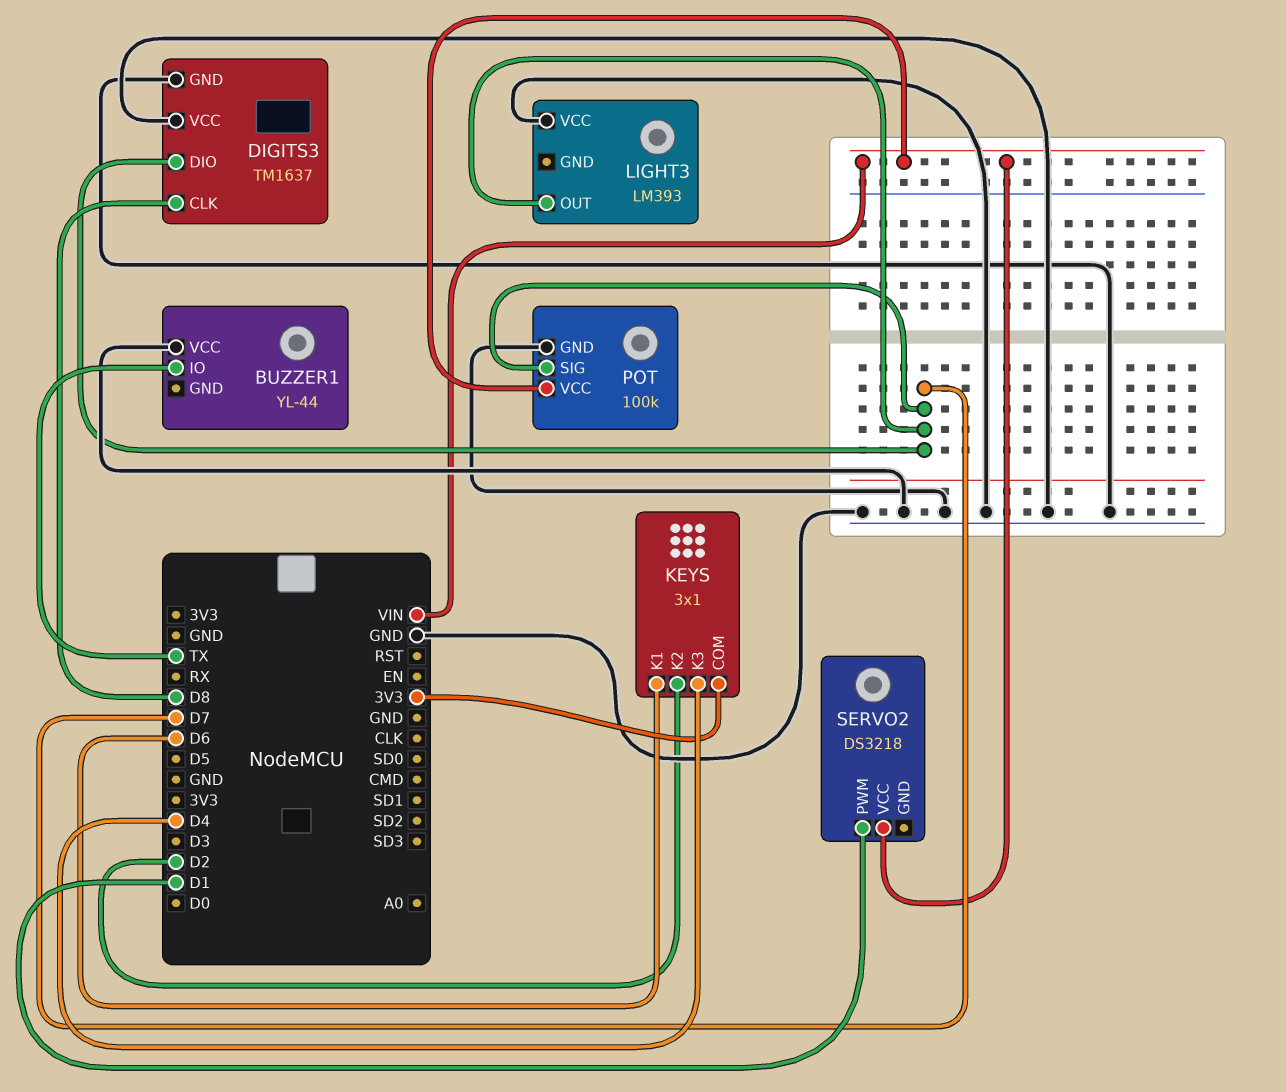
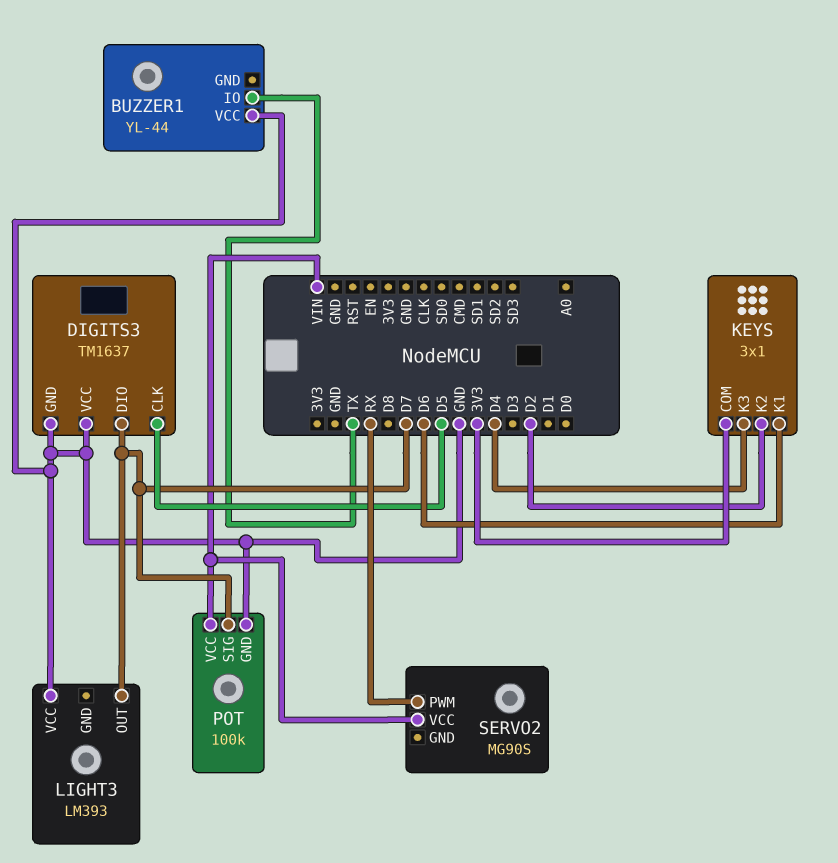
DIGITS3 pin CLK: D8 -> D5
SERVO2: DS3218 -> MG90S
SERVO2 pin PWM: D1 -> RX

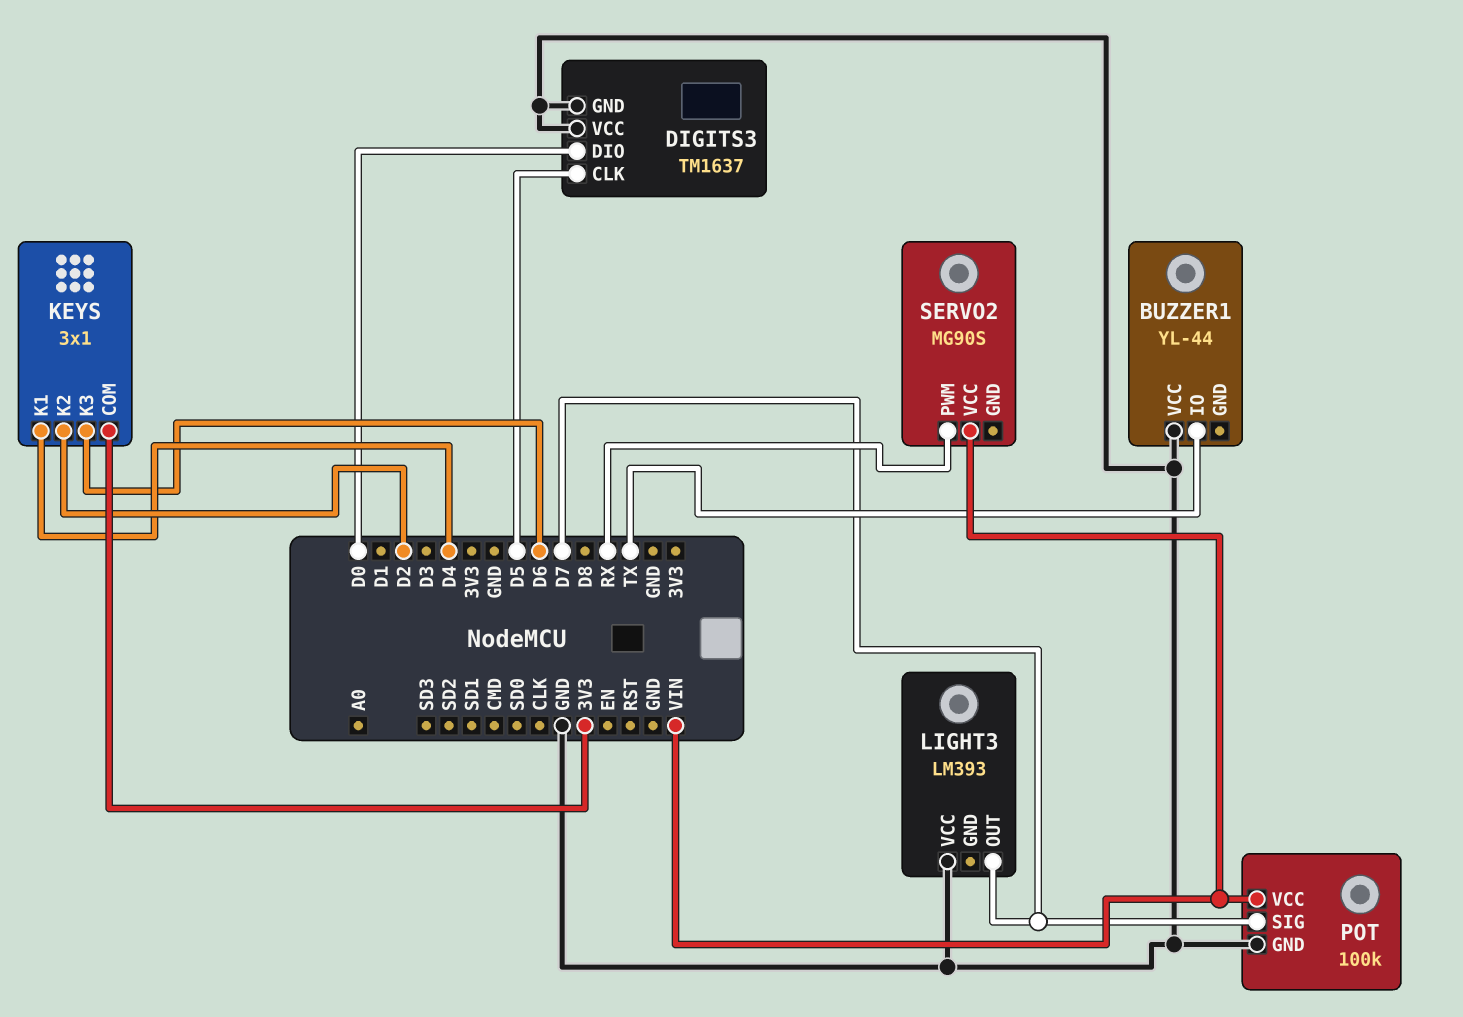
DIGITS3 pin DIO: D7 -> D0
KEYS pin K1: D6 -> D4
KEYS pin K3: D4 -> D6

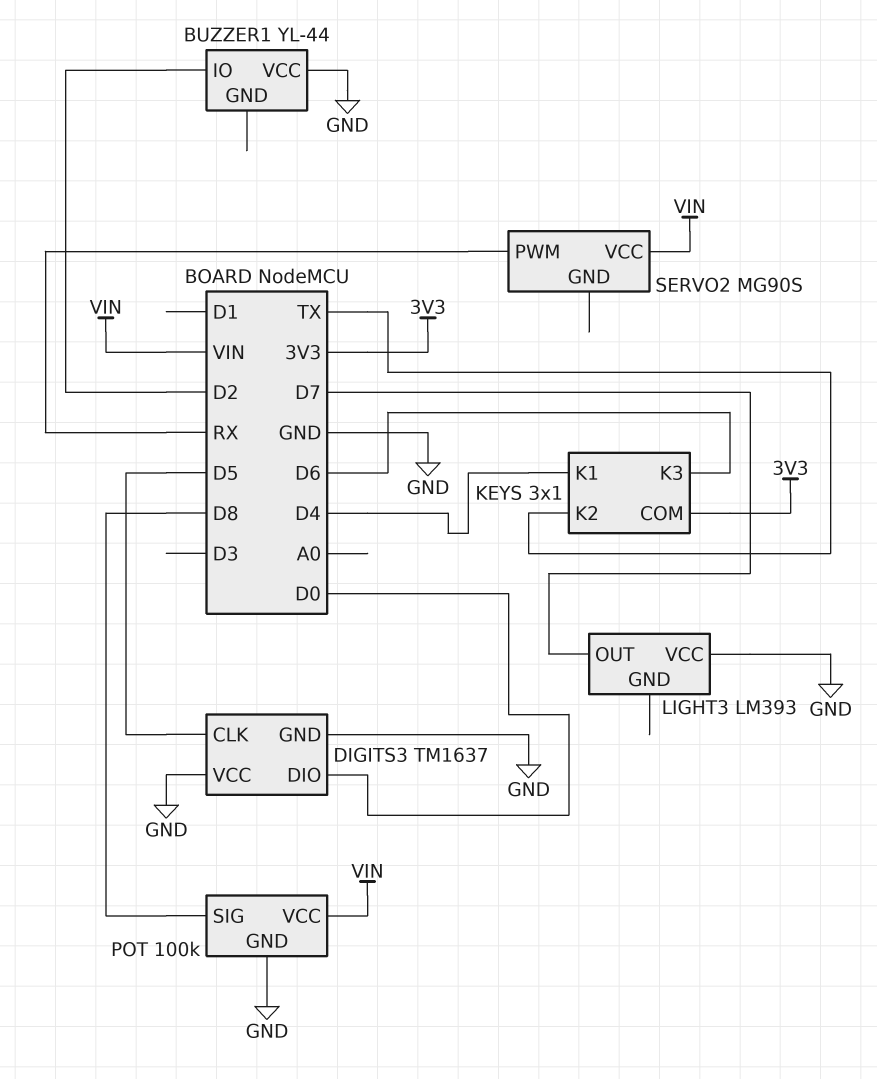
BUZZER1 pin IO: TX -> D2
KEYS pin K2: D2 -> TX
POT pin SIG: D7 -> D8

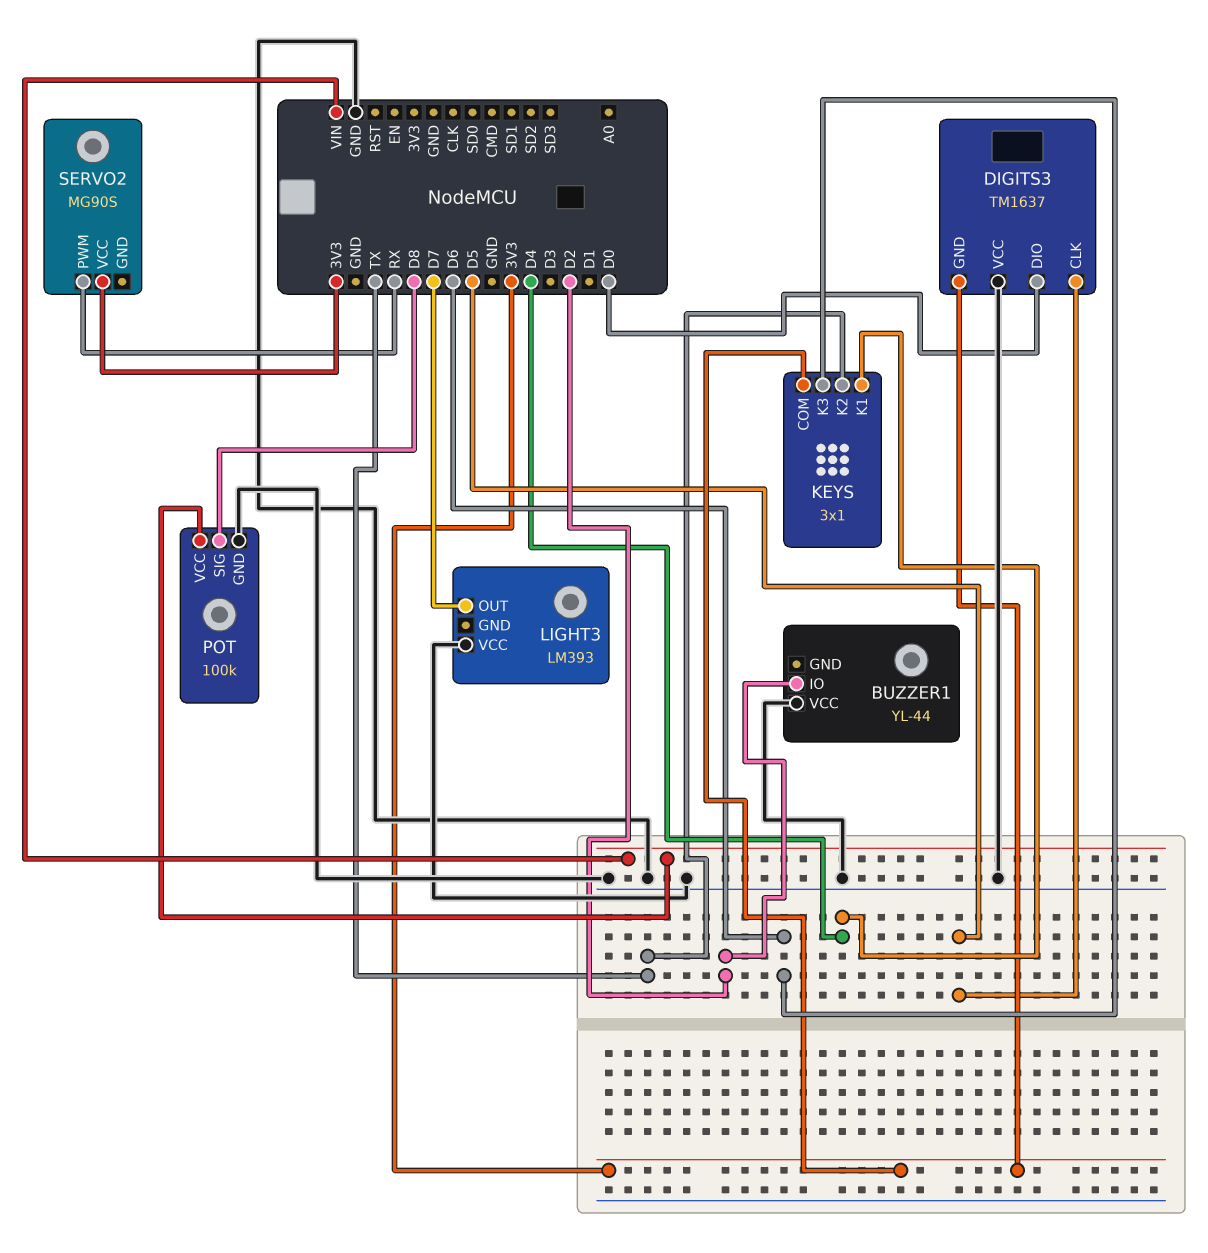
DIGITS3 pin GND: GND -> 3V3
SERVO2 pin VCC: VIN -> 3V3

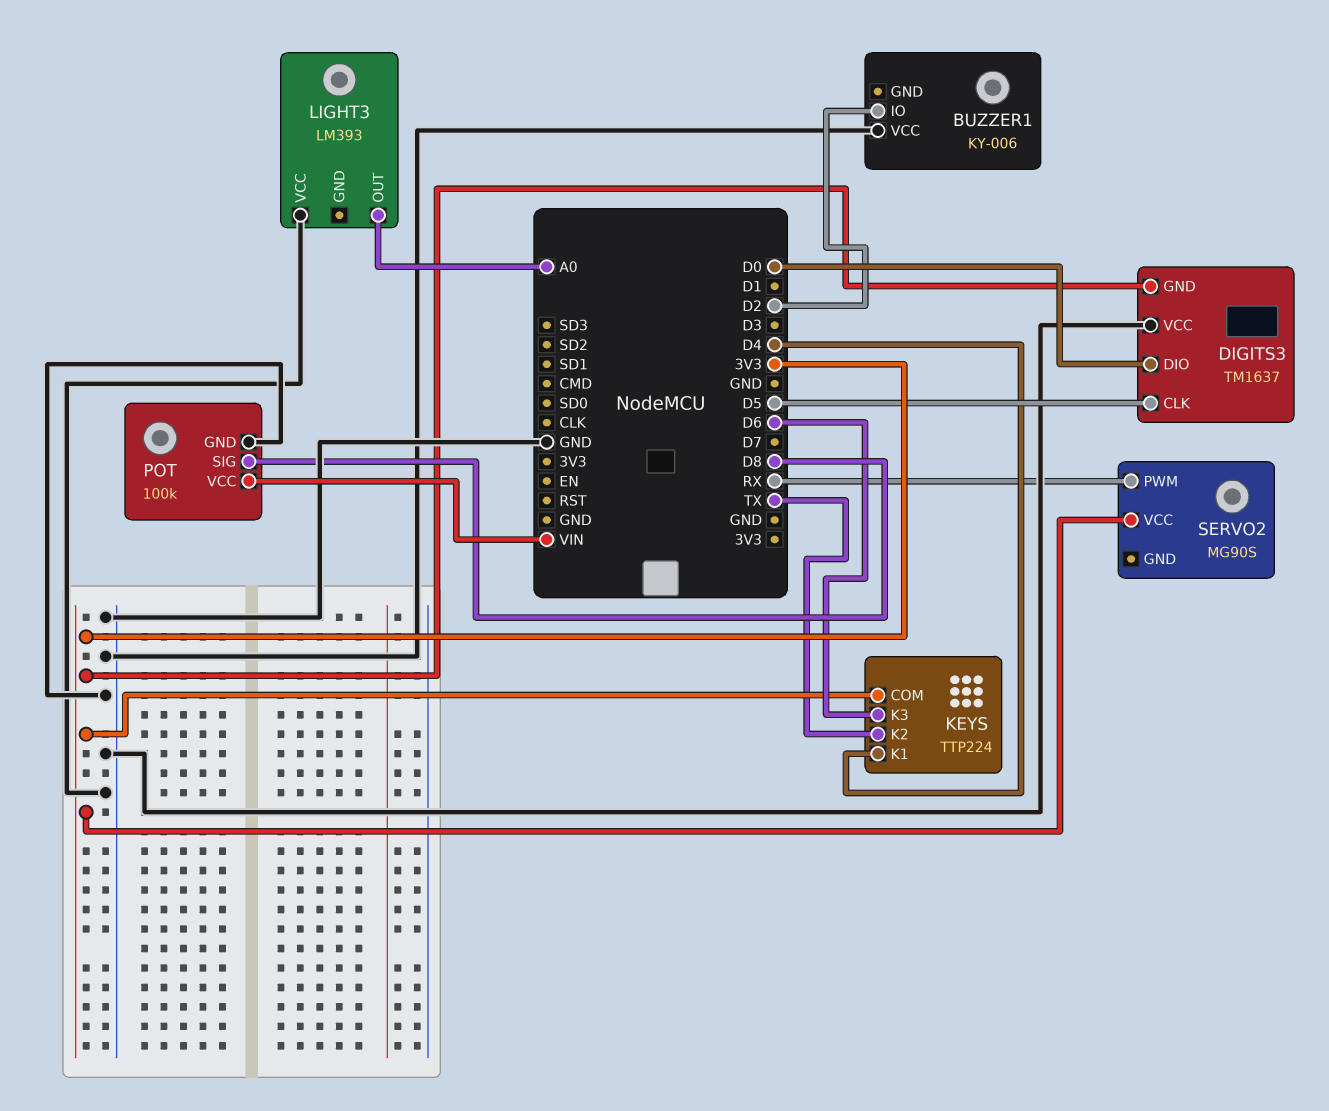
BUZZER1: YL-44 -> KY-006
KEYS: 3x1 -> TTP224
LIGHT3 pin OUT: D7 -> A0

